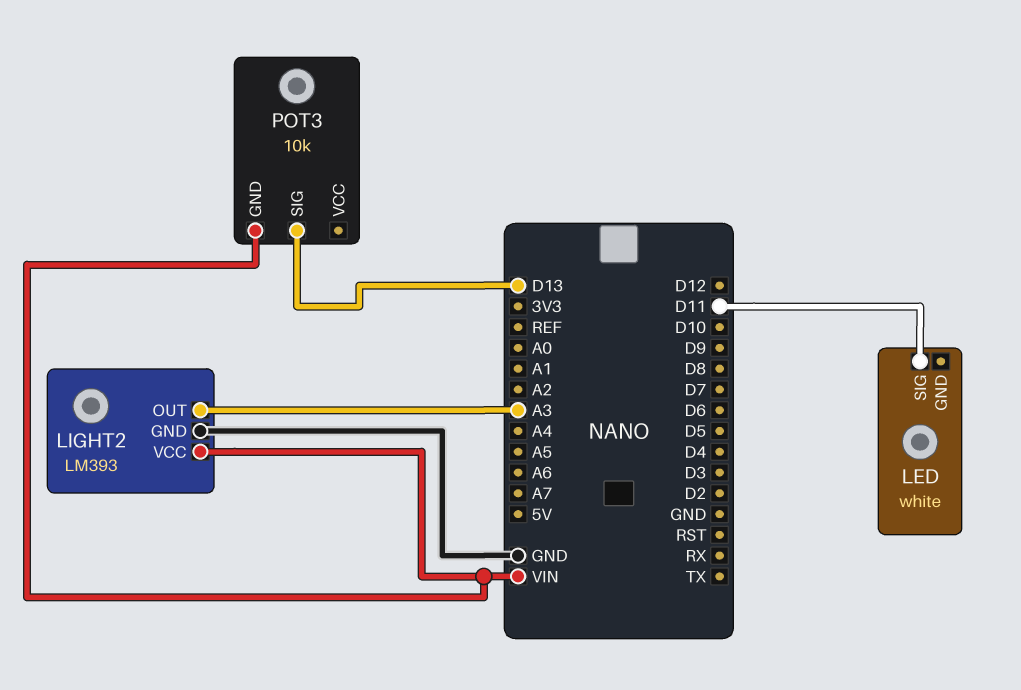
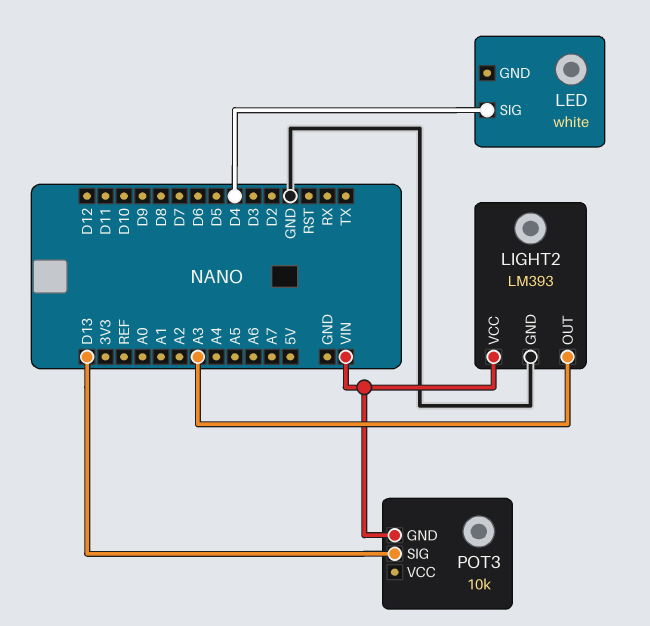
LED pin SIG: D11 -> D4

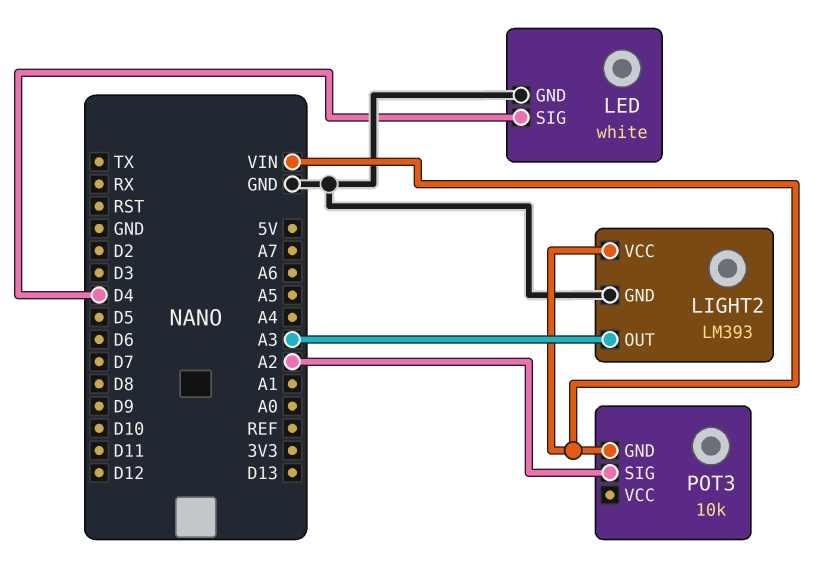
LED pin GND: none -> GND
POT3 pin SIG: D13 -> A2

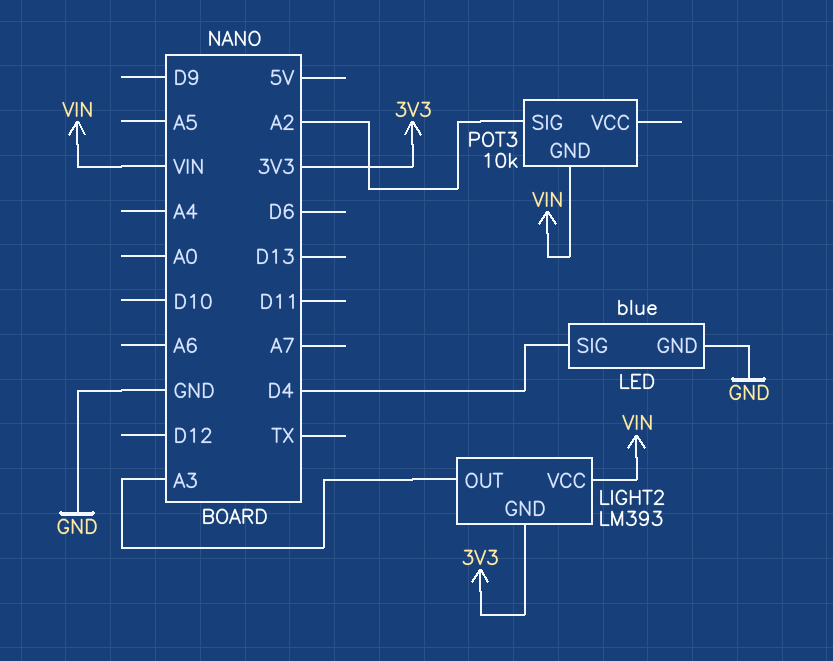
LED: white -> blue
LIGHT2 pin GND: GND -> 3V3

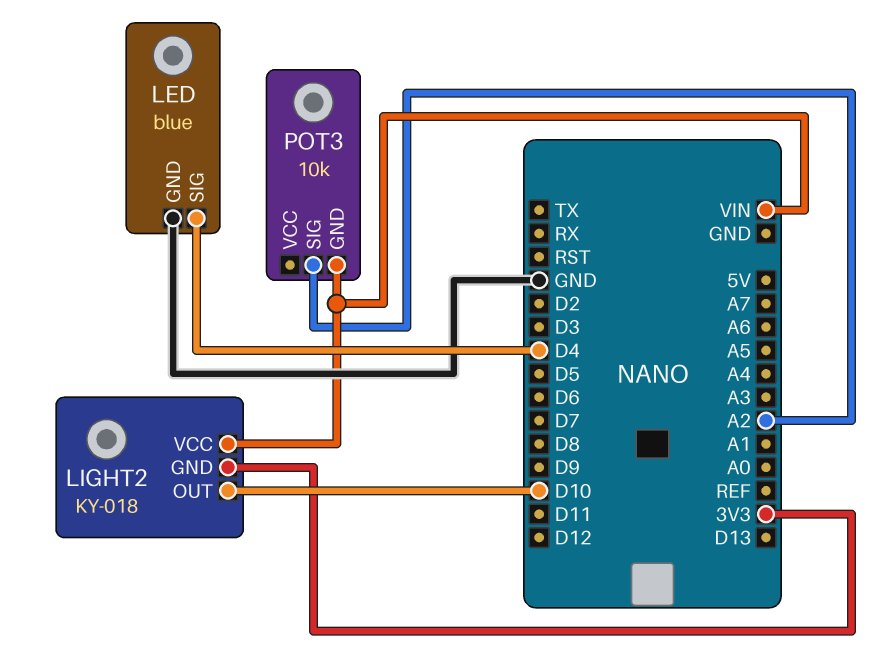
LIGHT2: LM393 -> KY-018
LIGHT2 pin OUT: A3 -> D10

